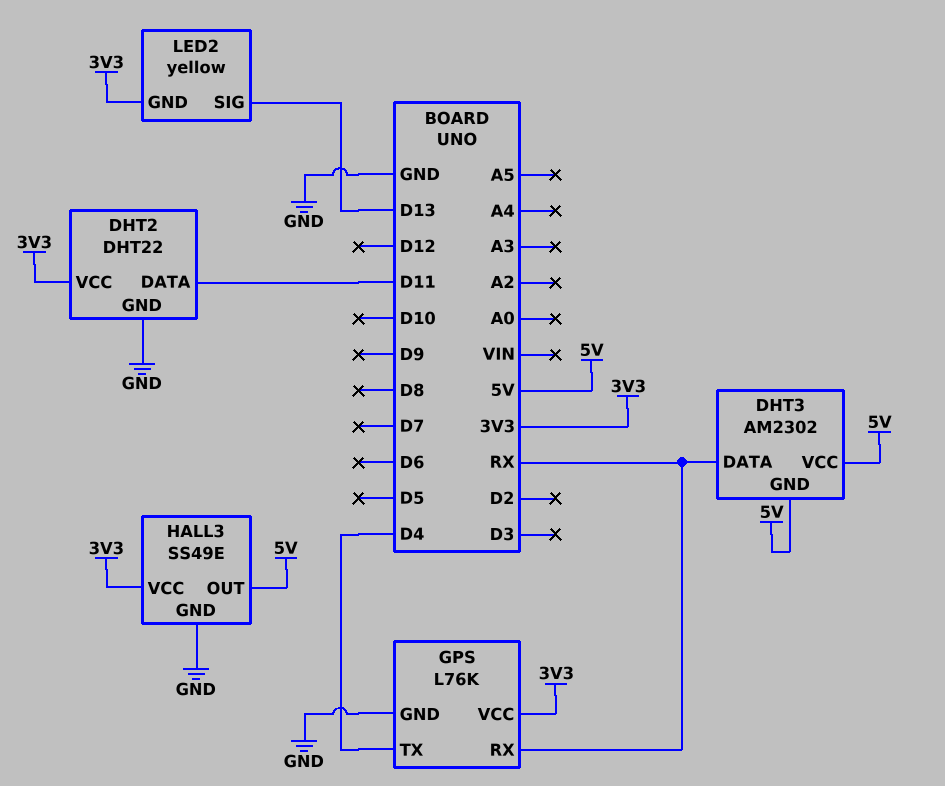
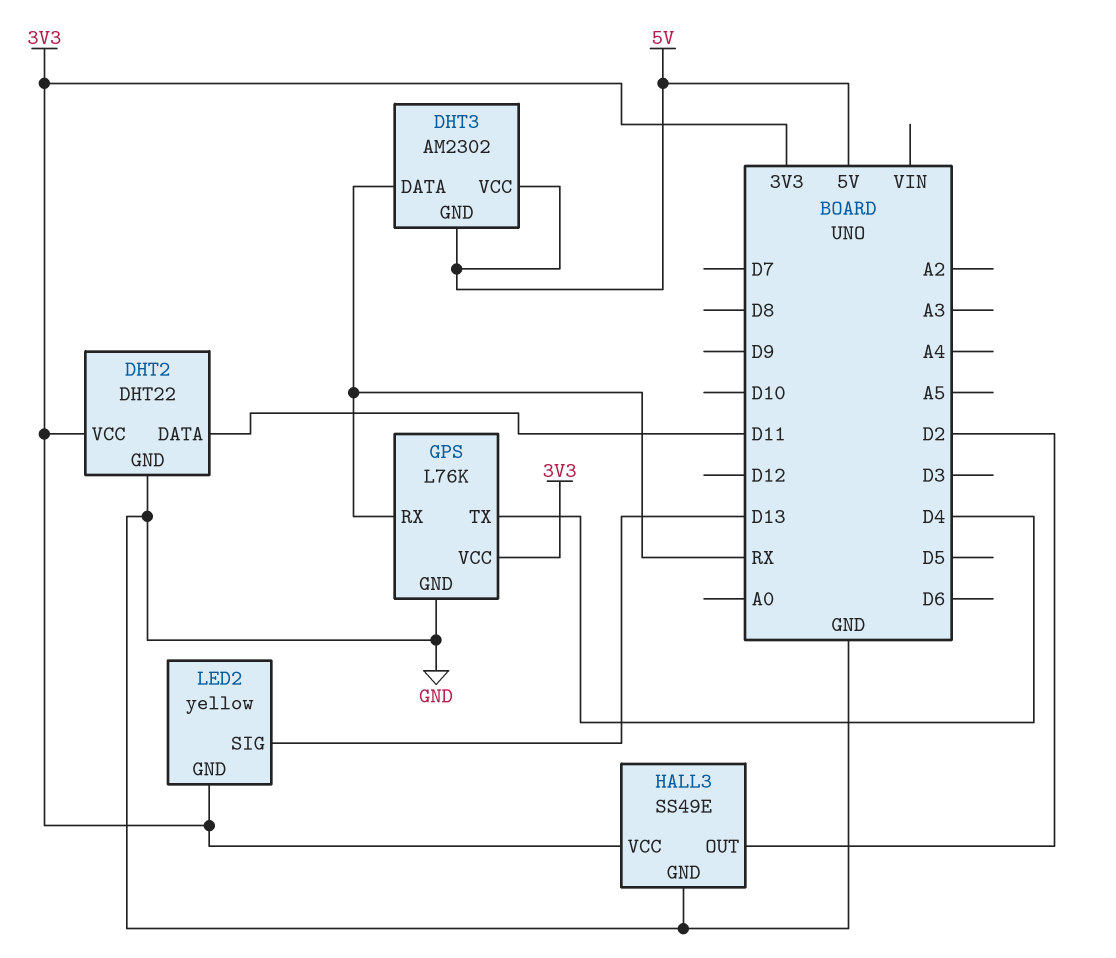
HALL3 pin OUT: 5V -> D2

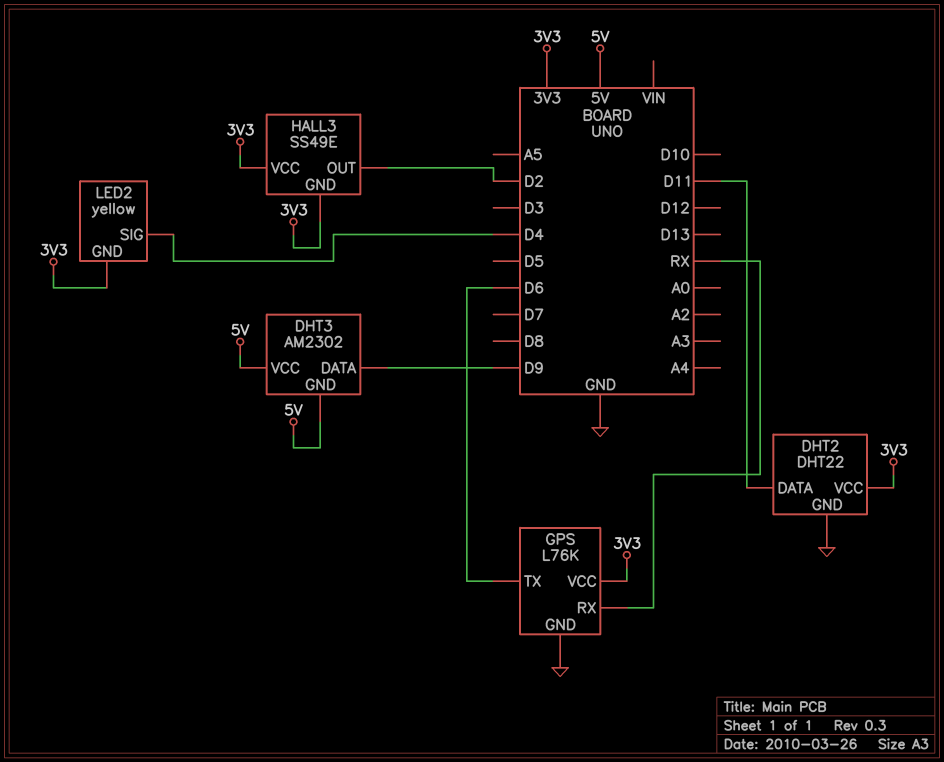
DHT3 pin DATA: RX -> D9
GPS pin TX: D4 -> D6
HALL3 pin GND: GND -> 3V3
LED2 pin SIG: D13 -> D4

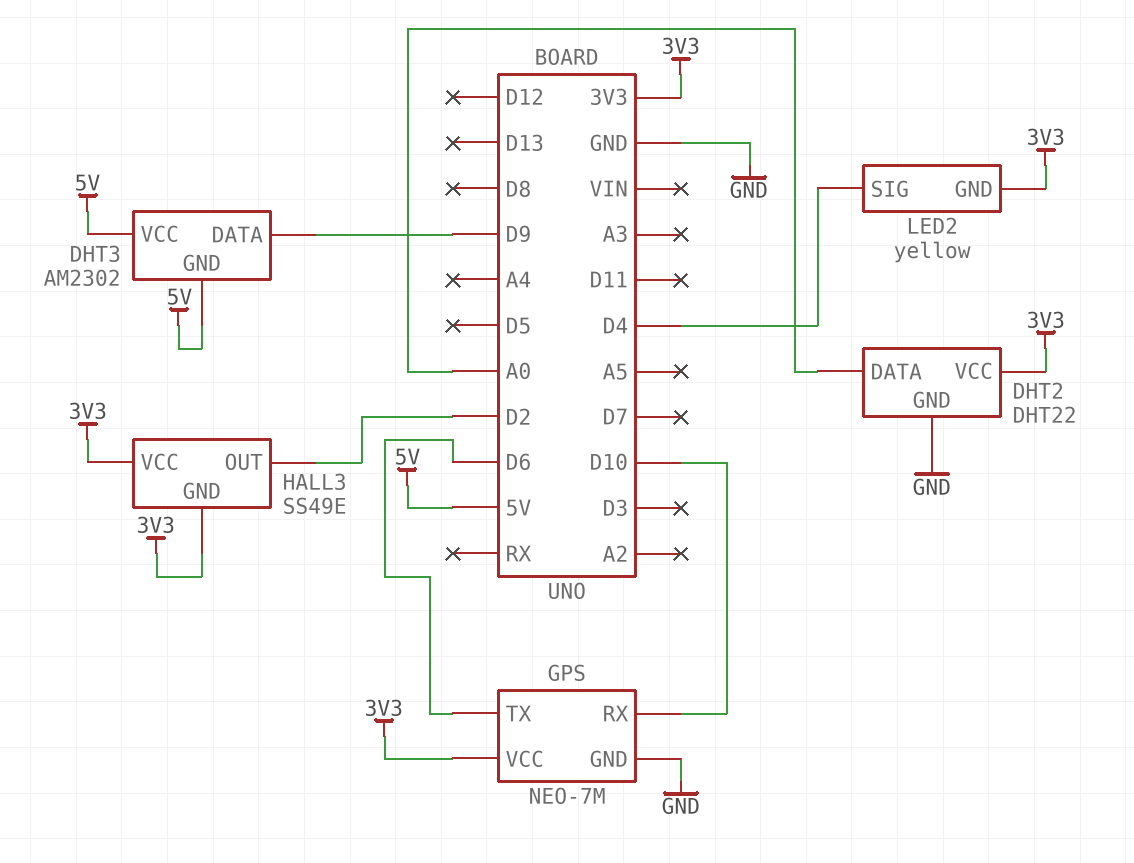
DHT2 pin DATA: D11 -> A0
GPS: L76K -> NEO-7M
GPS pin RX: RX -> D10

